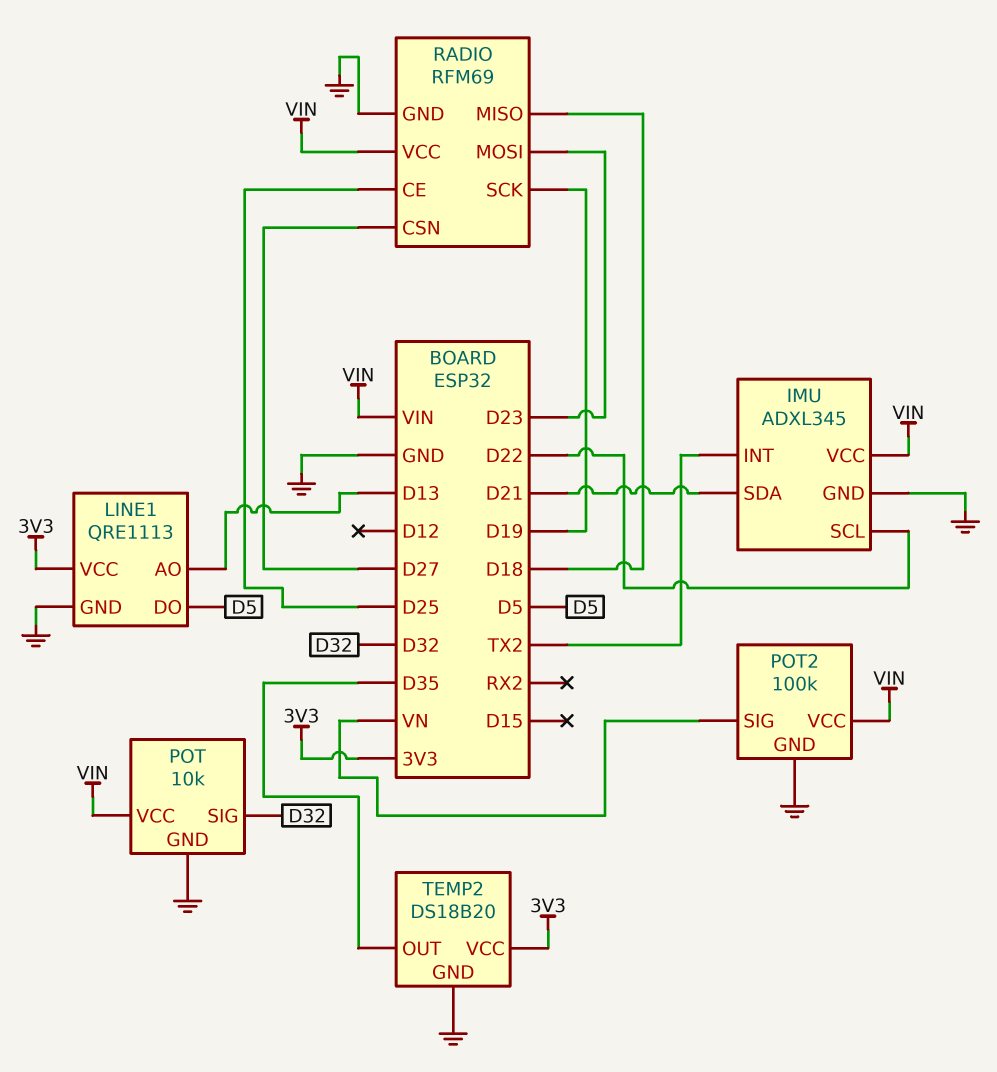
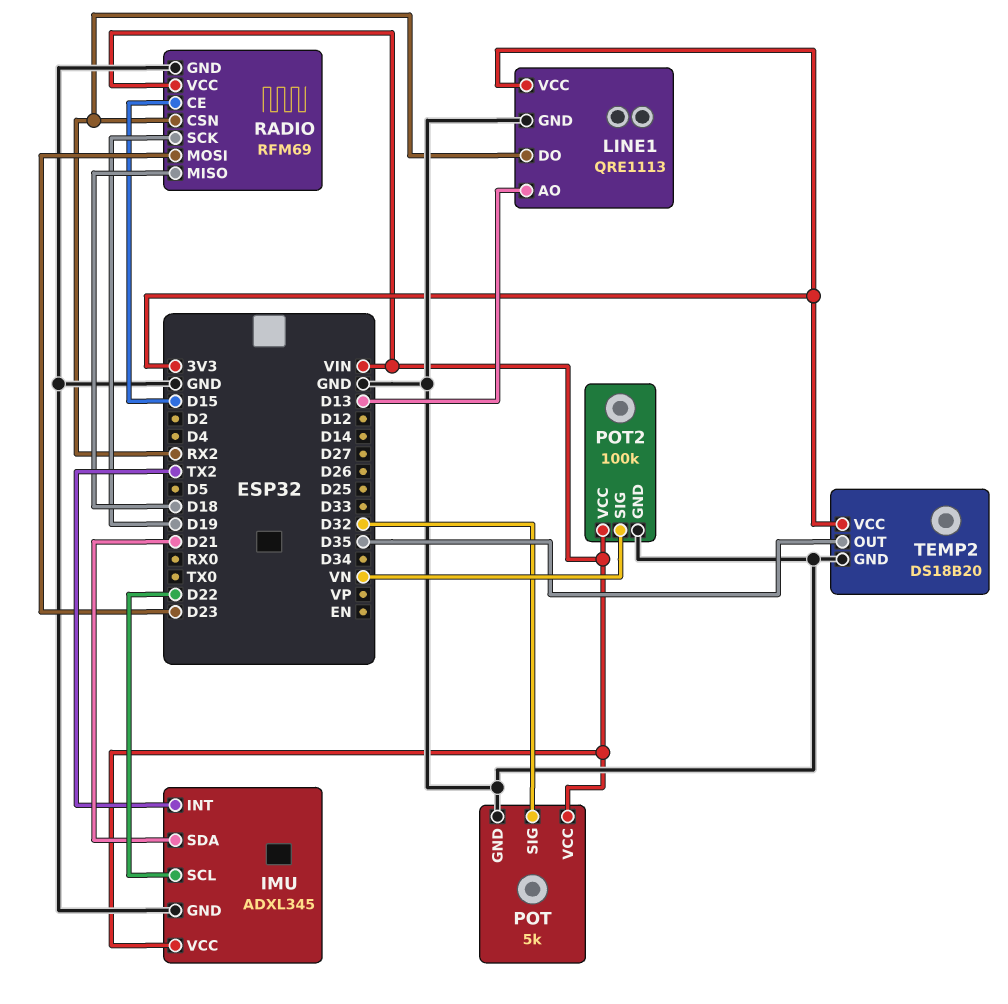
LINE1 pin DO: D5 -> RX2
POT: 10k -> 5k
RADIO pin CE: D25 -> D15
RADIO pin CSN: D27 -> RX2

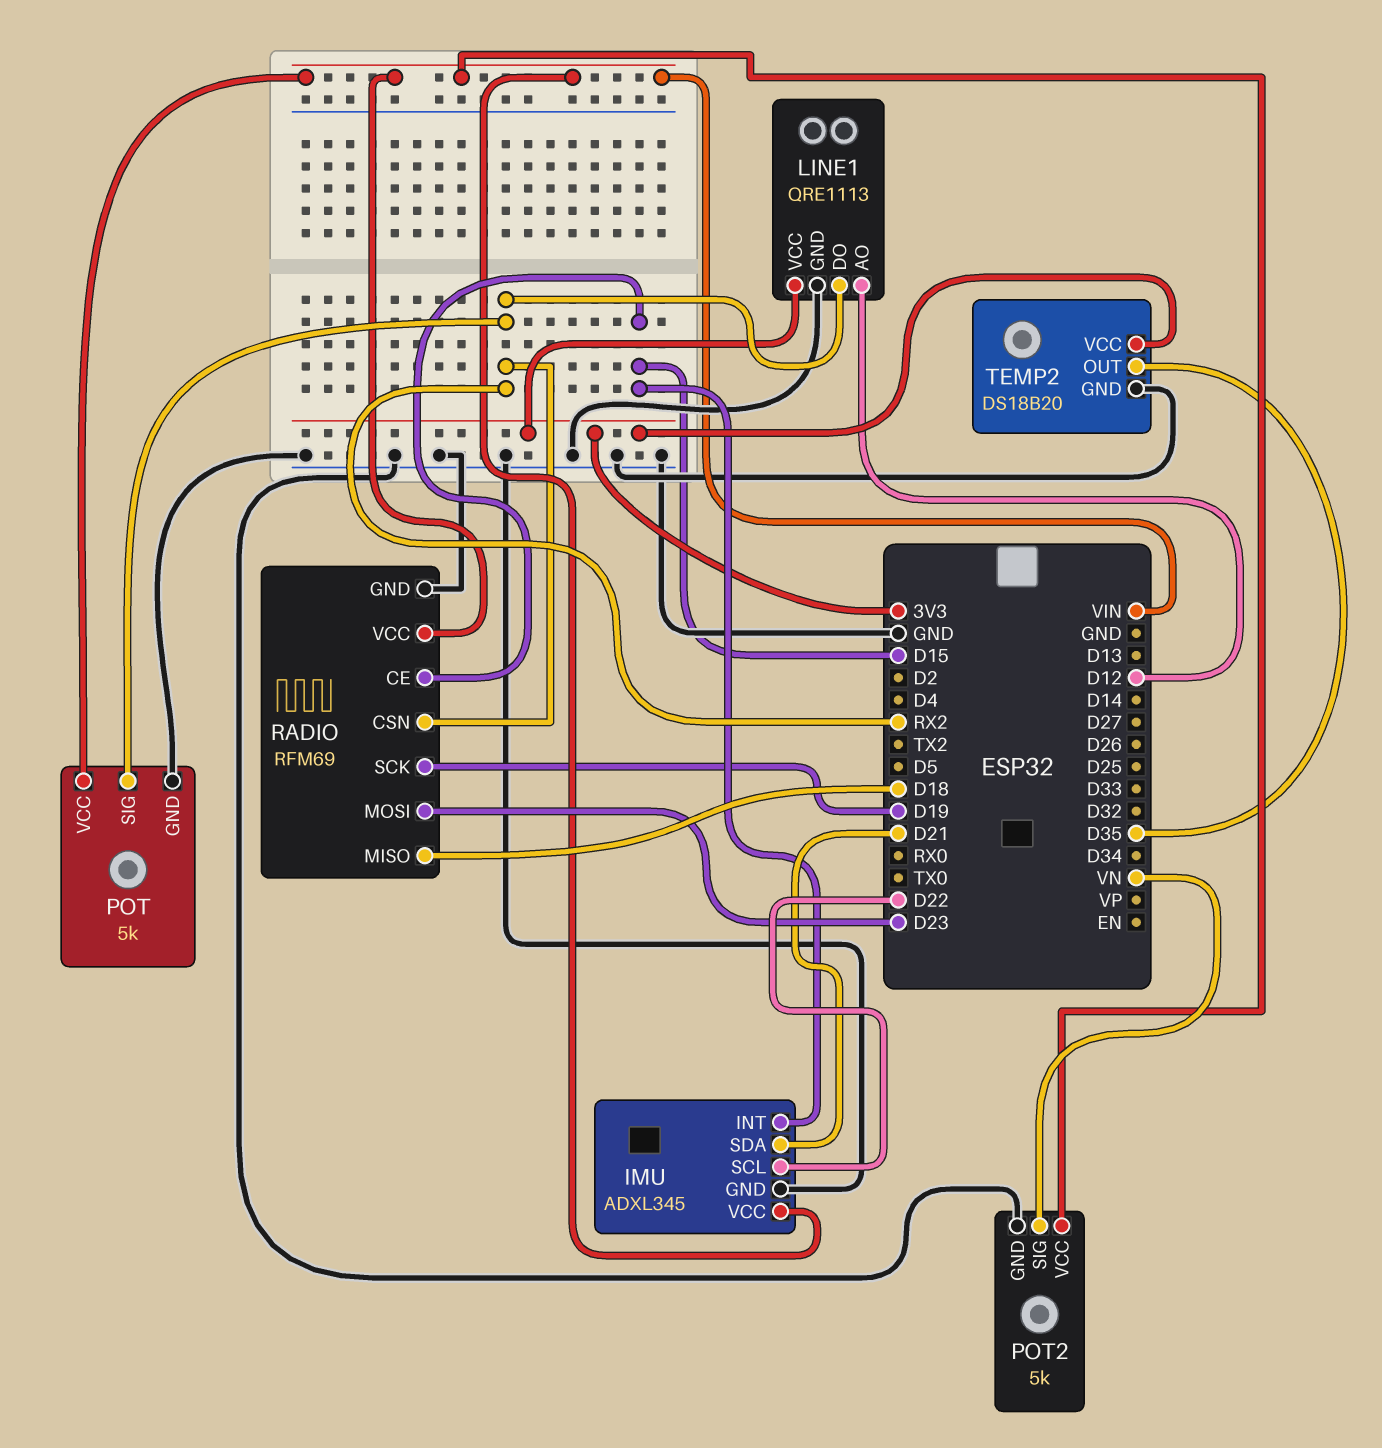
IMU pin INT: TX2 -> D15
LINE1 pin AO: D13 -> D12
POT pin SIG: D32 -> RX2
POT2: 100k -> 5k

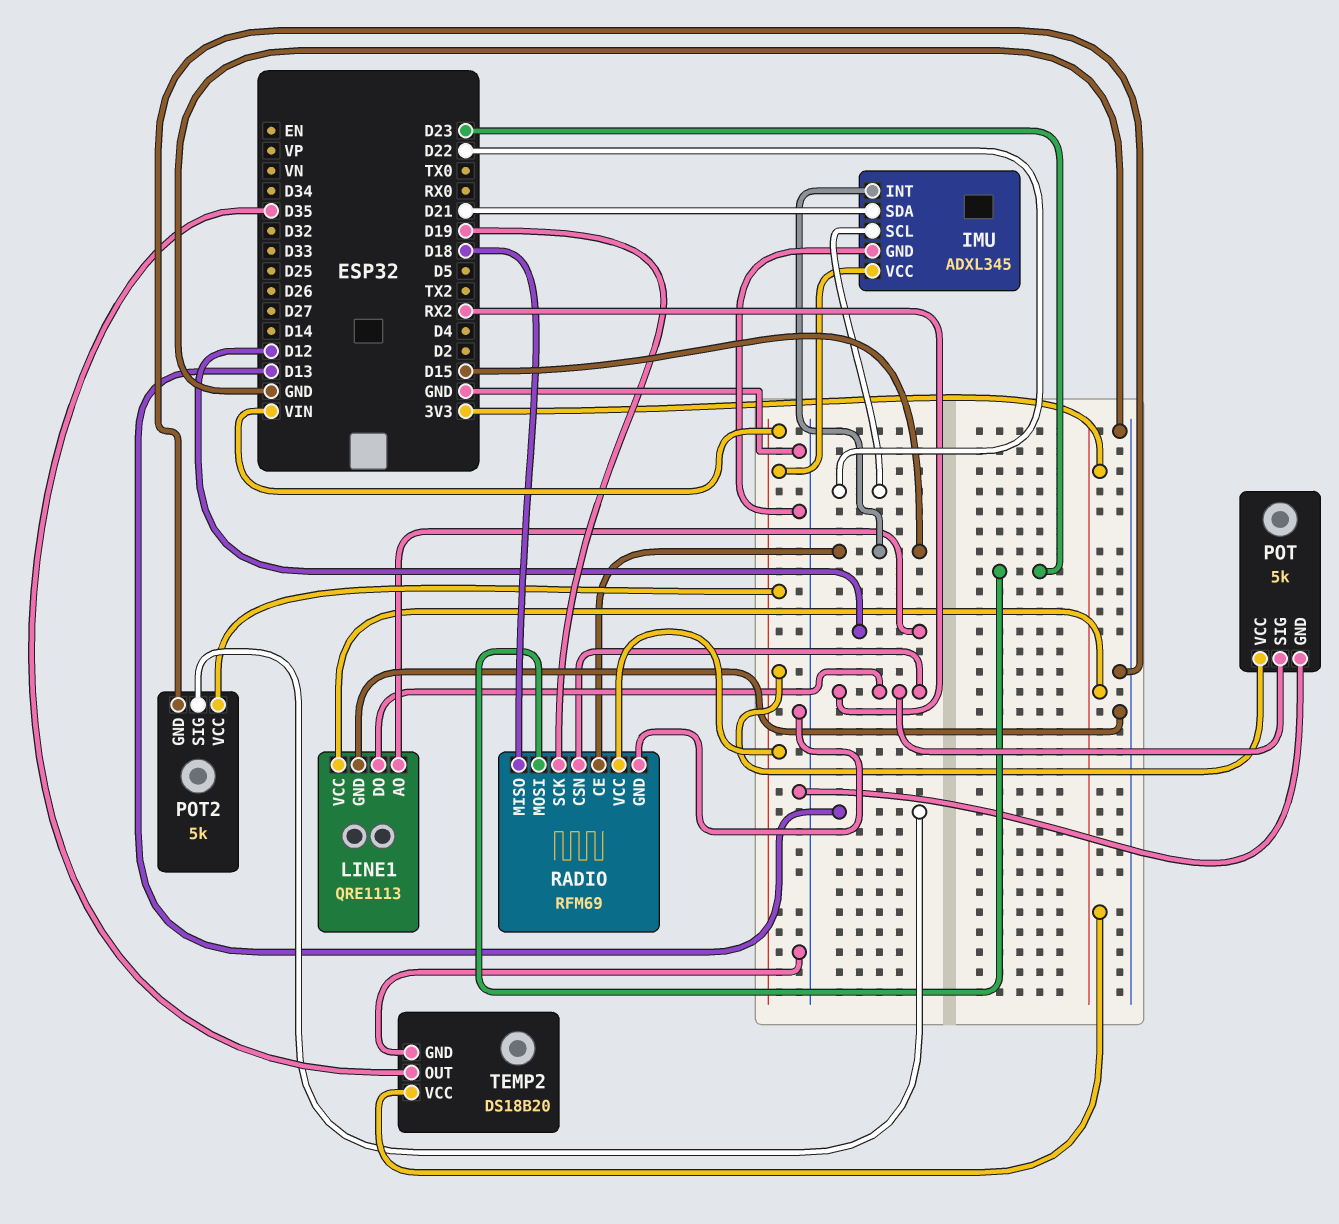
POT2 pin SIG: VN -> D13

